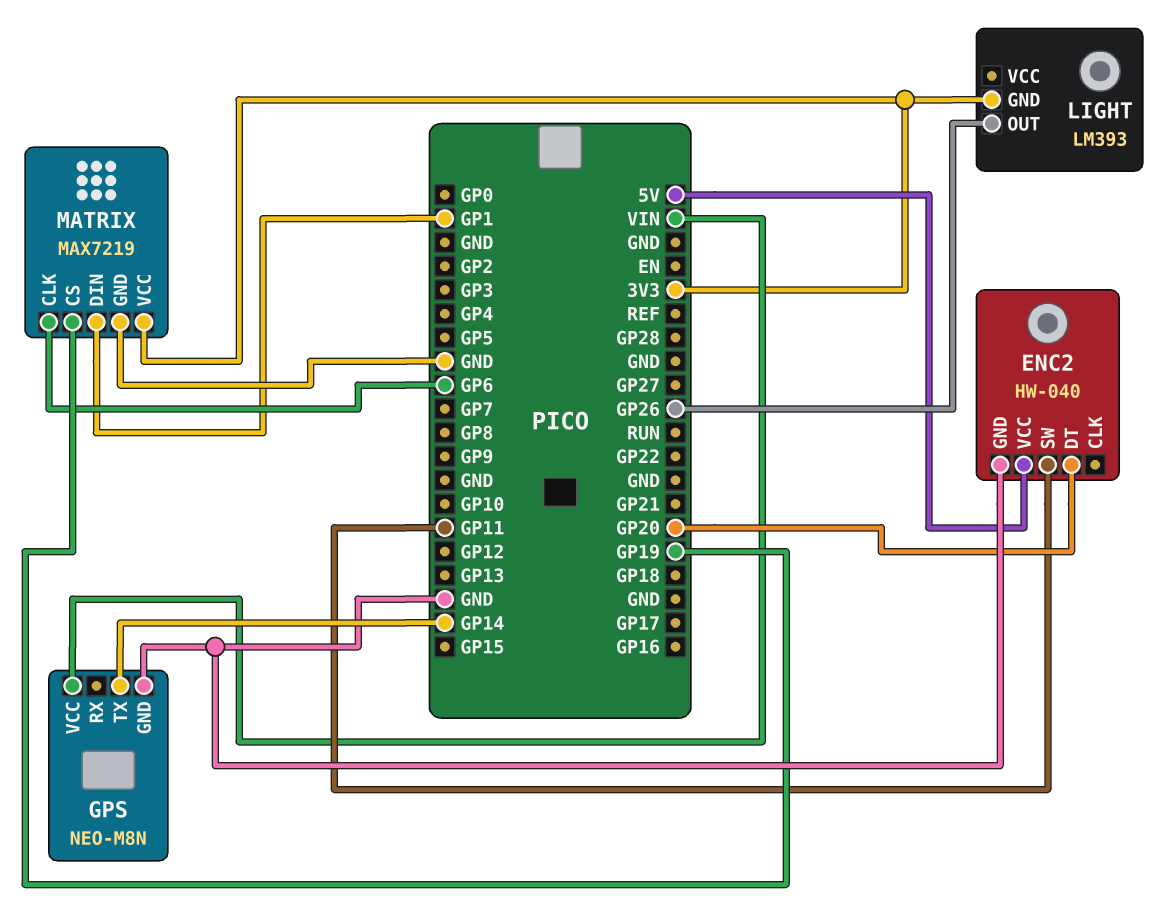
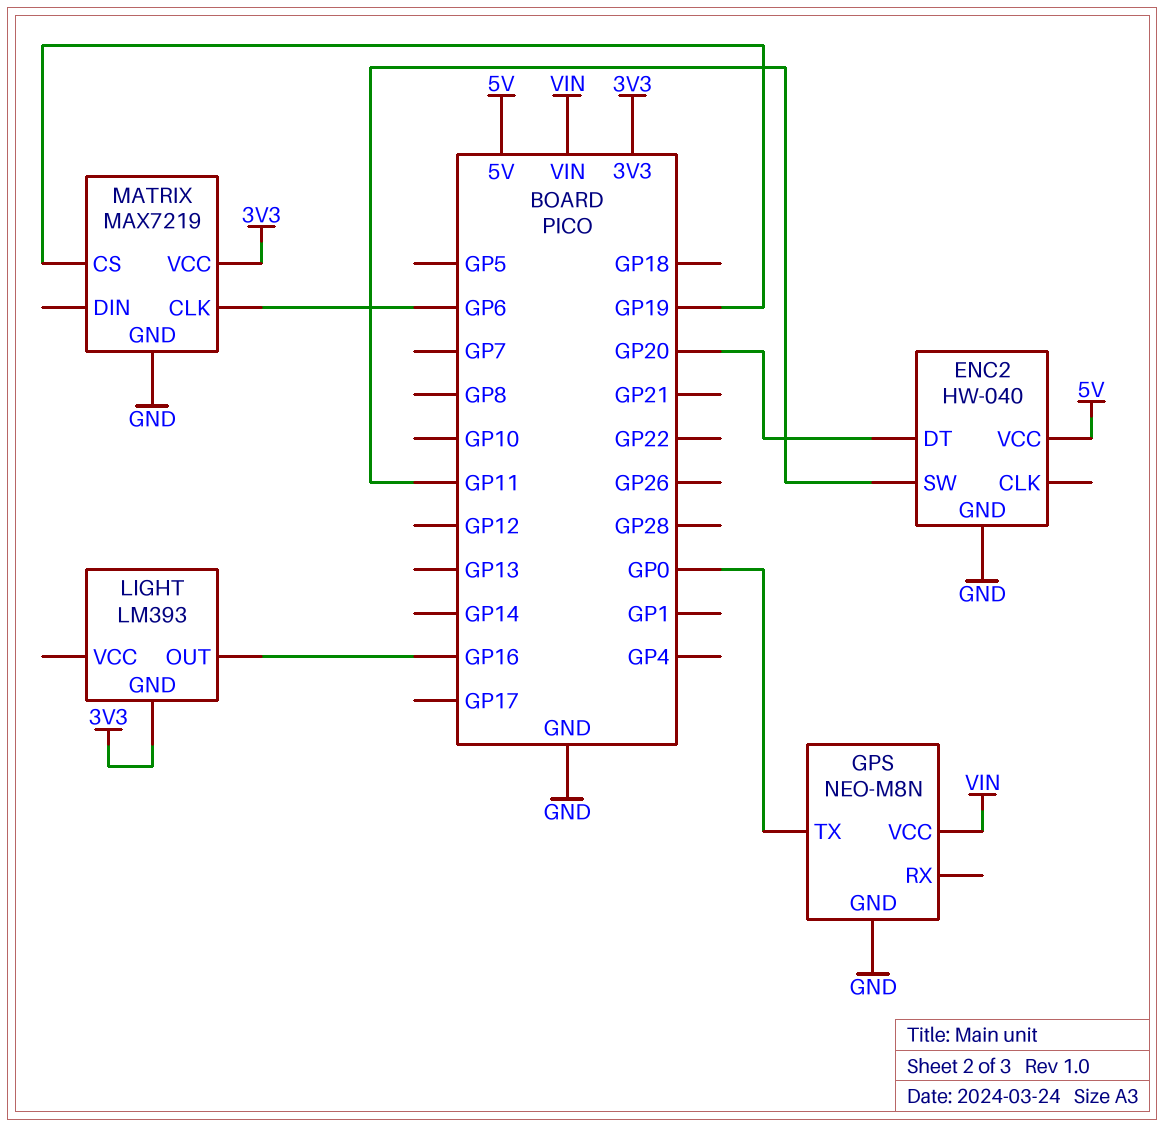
GPS pin TX: GP14 -> GP0
LIGHT pin OUT: GP26 -> GP16
MATRIX pin DIN: GP1 -> none

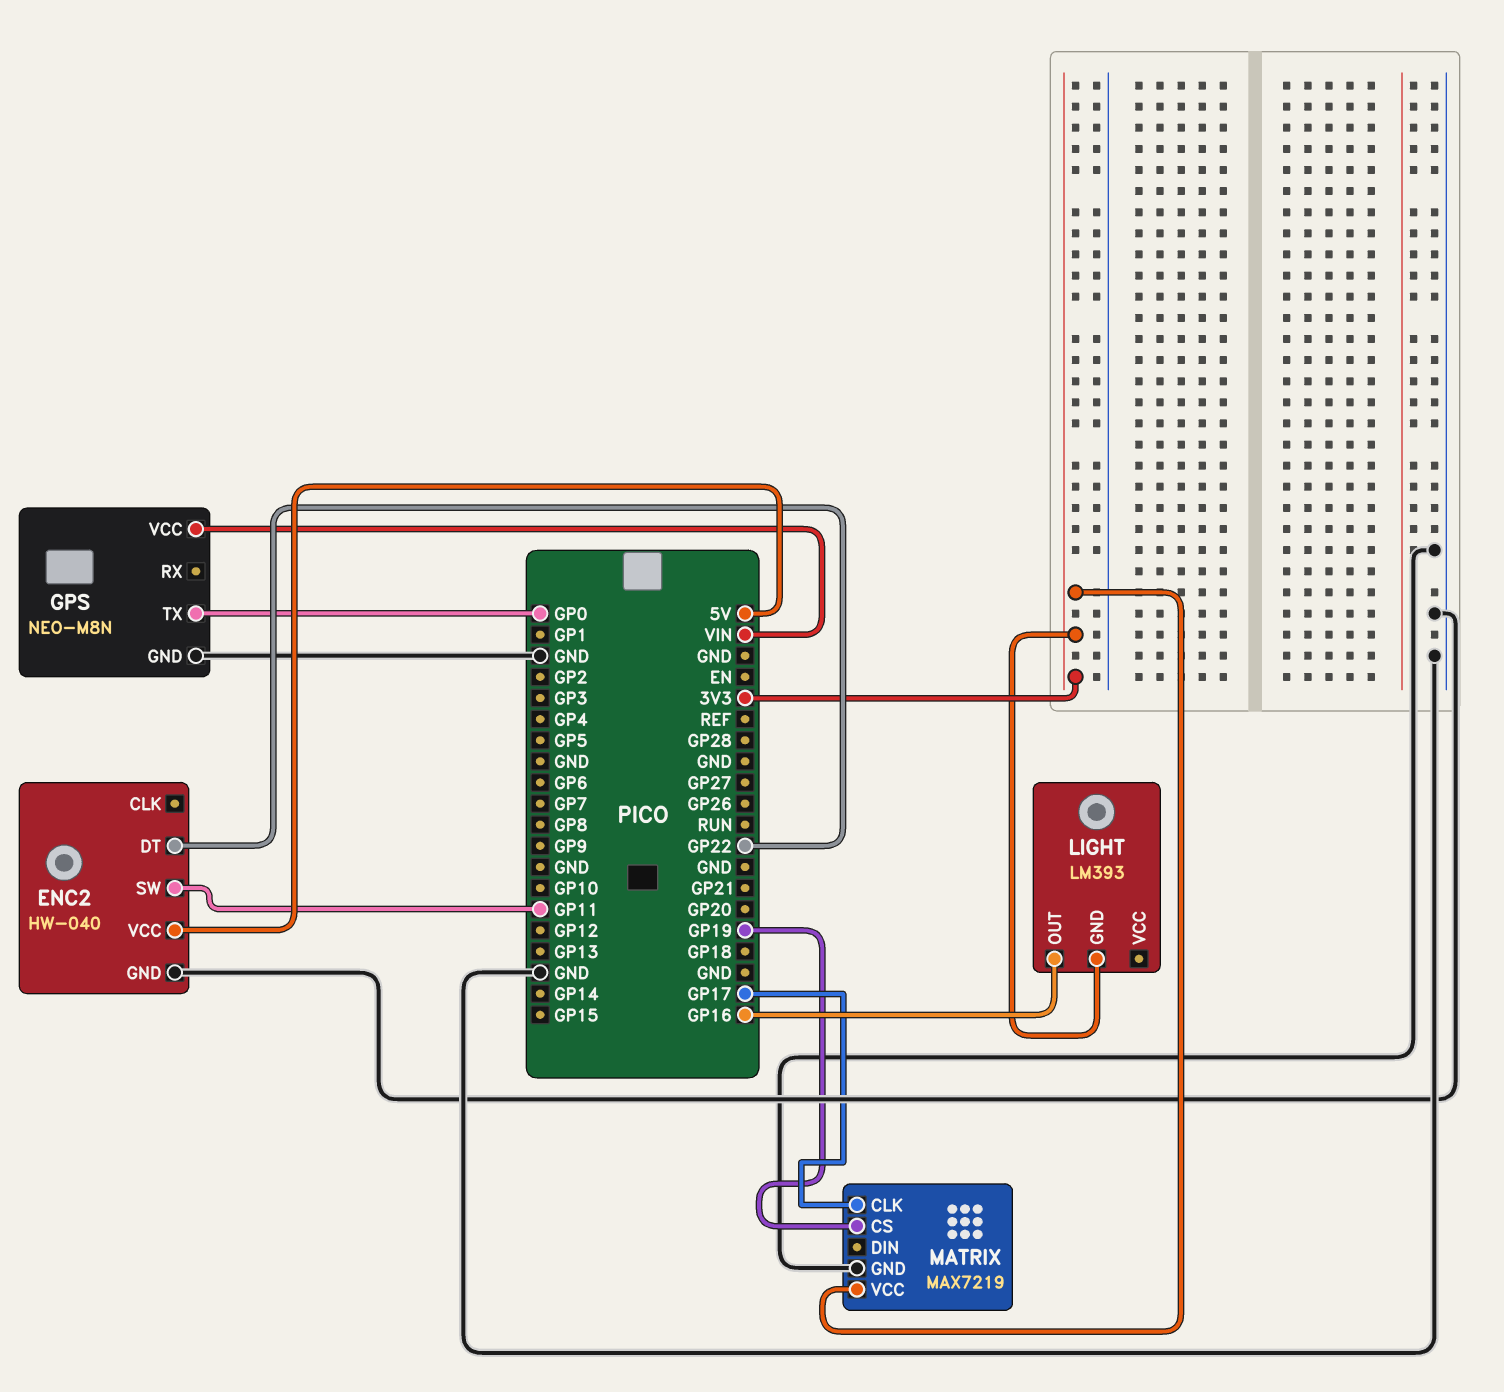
ENC2 pin DT: GP20 -> GP22
MATRIX pin CLK: GP6 -> GP17

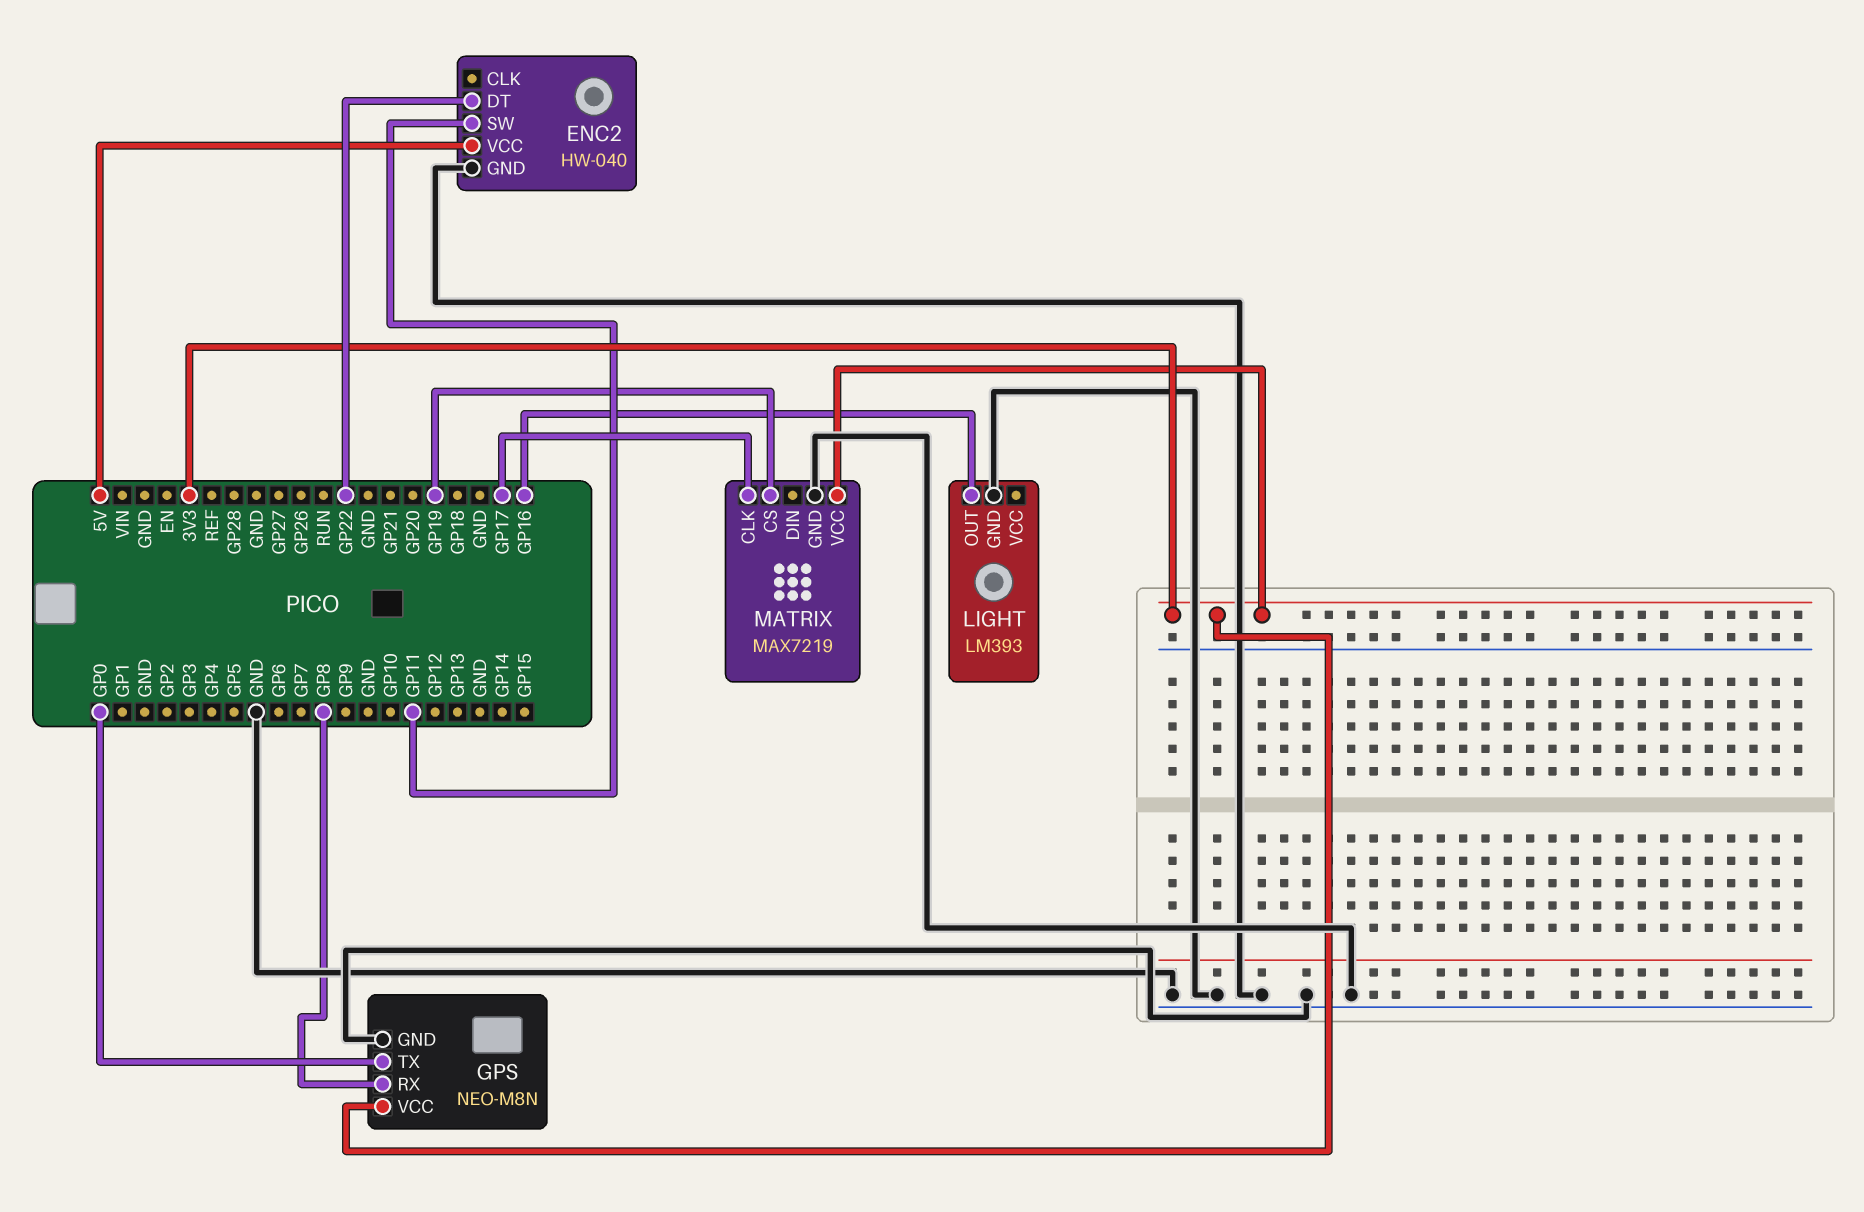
GPS pin RX: none -> GP8
GPS pin VCC: VIN -> 3V3
LIGHT pin GND: 3V3 -> GND

